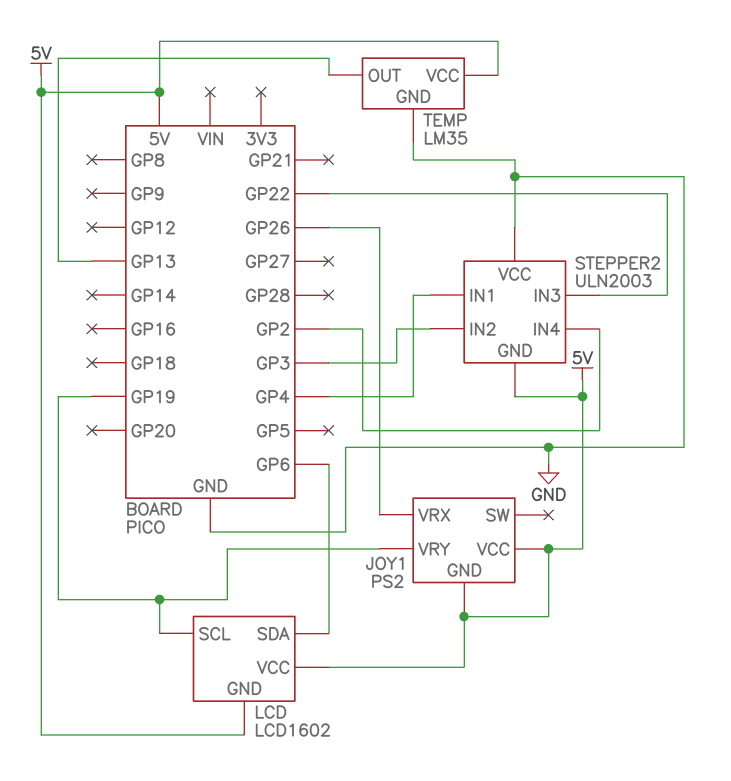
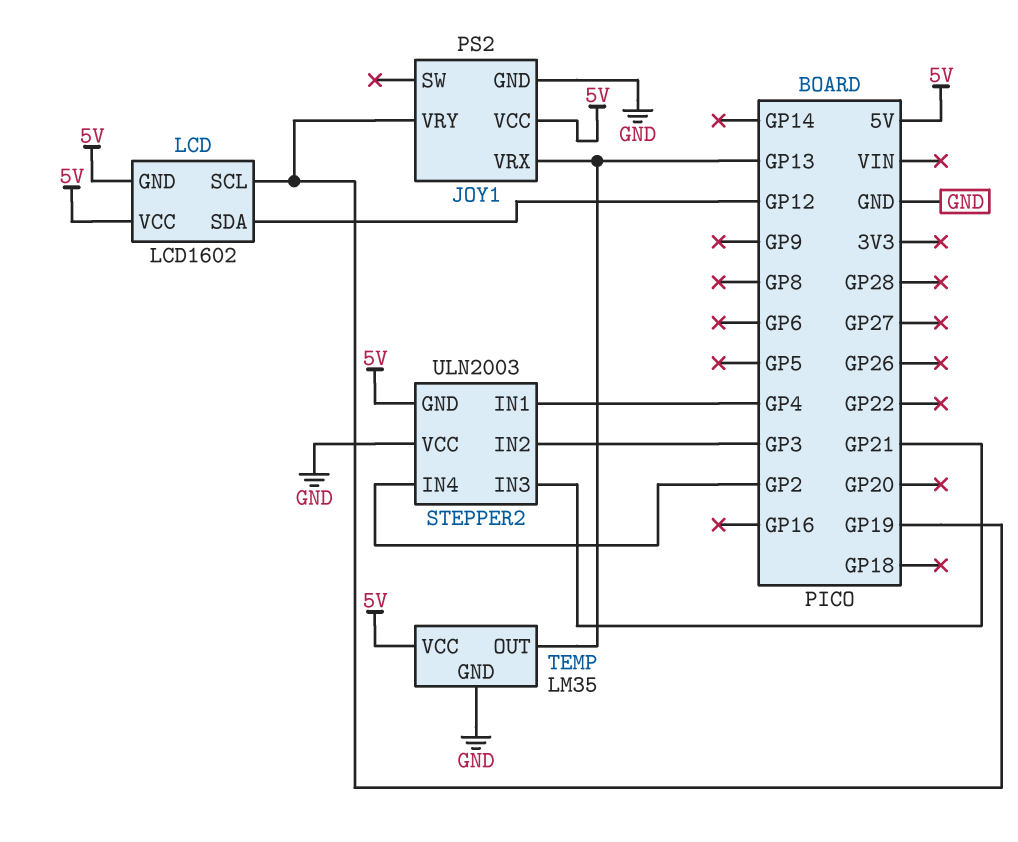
JOY1 pin GND: 5V -> GND
JOY1 pin VRX: GP26 -> GP13
LCD pin SDA: GP6 -> GP12
STEPPER2 pin IN3: GP22 -> GP21

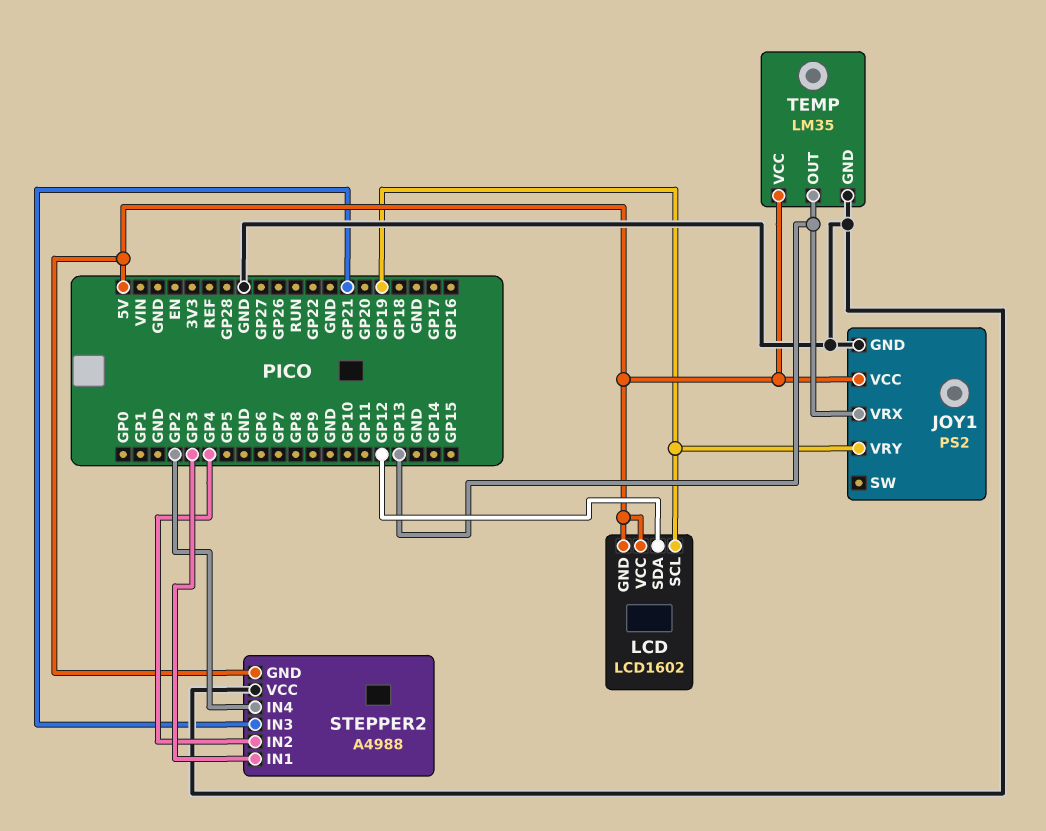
STEPPER2: ULN2003 -> A4988
STEPPER2 pin IN1: GP4 -> GP3
STEPPER2 pin IN2: GP3 -> GP4

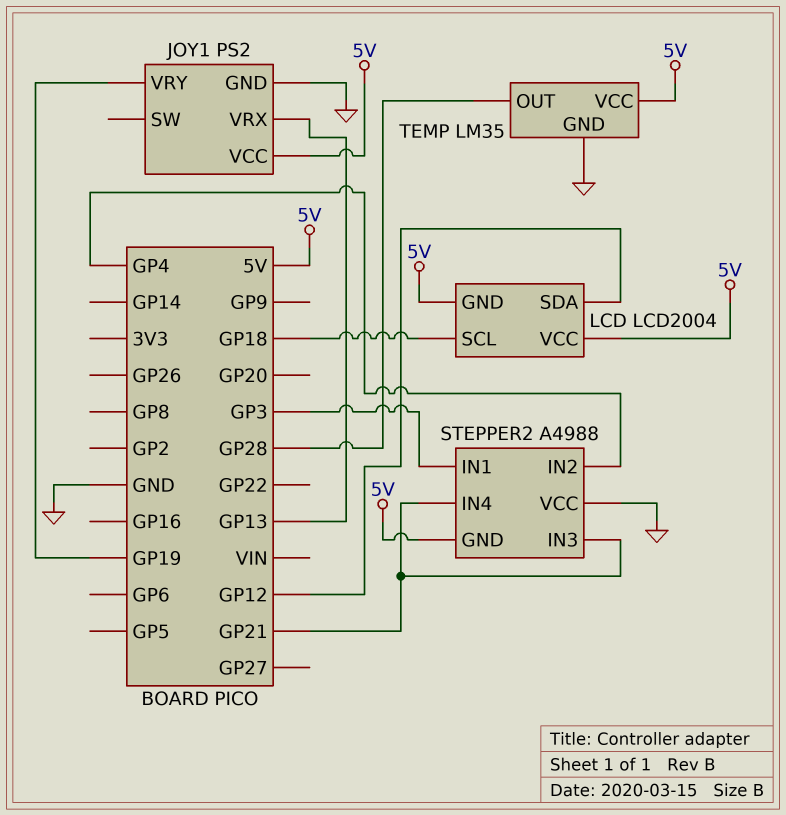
LCD: LCD1602 -> LCD2004
LCD pin SCL: GP19 -> GP18
STEPPER2 pin IN4: GP2 -> GP21
TEMP pin OUT: GP13 -> GP28

